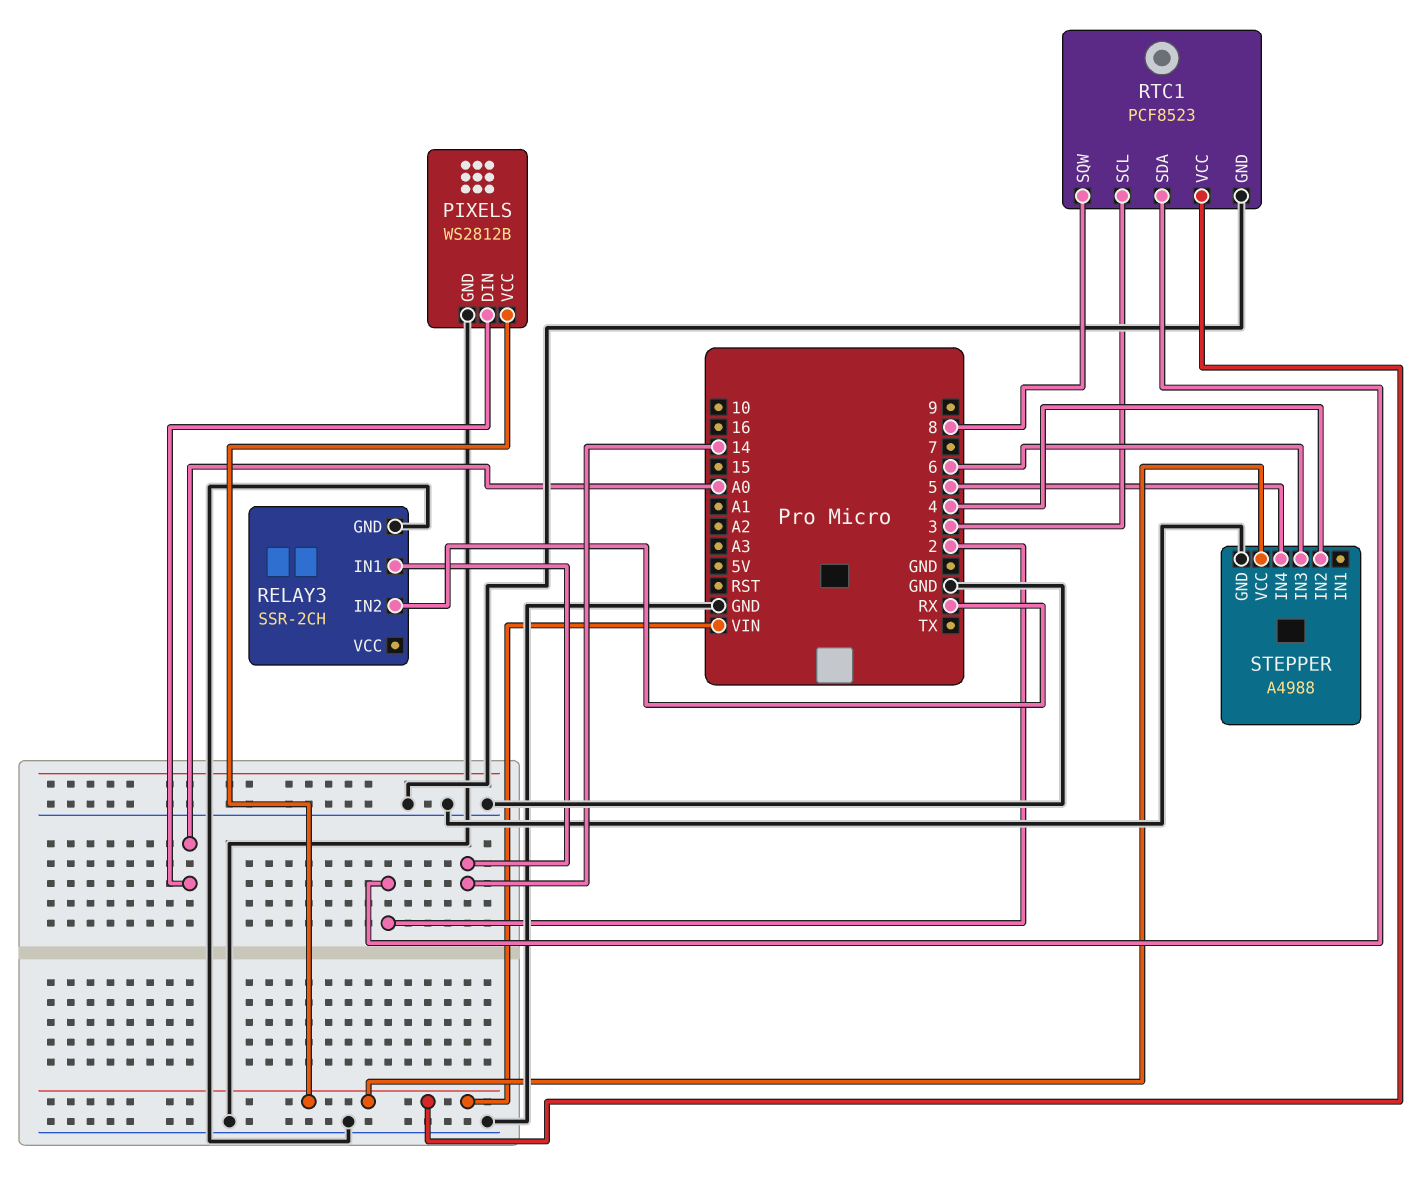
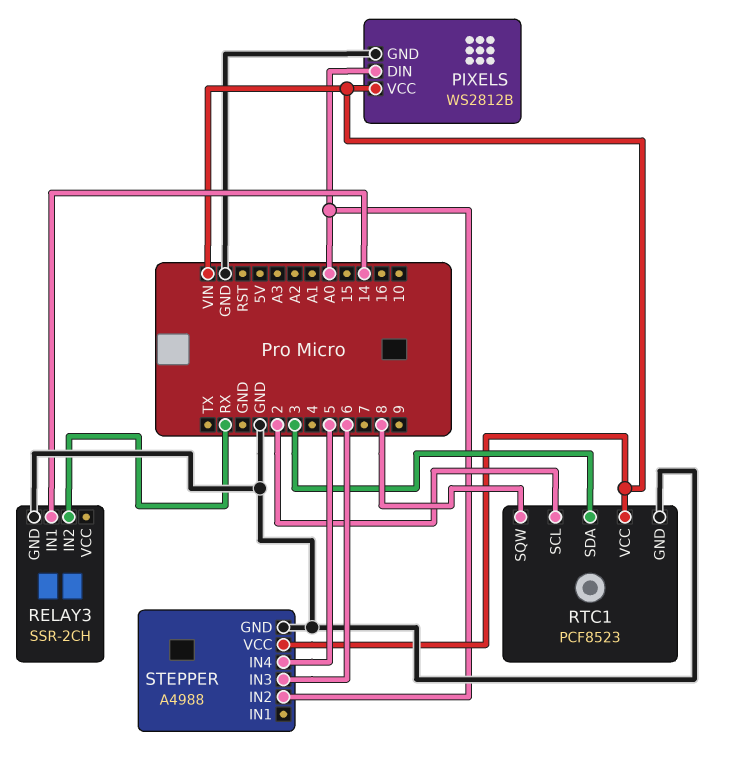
RTC1 pin SCL: 3 -> 2
RTC1 pin SDA: 2 -> 3
STEPPER pin IN2: 4 -> A0

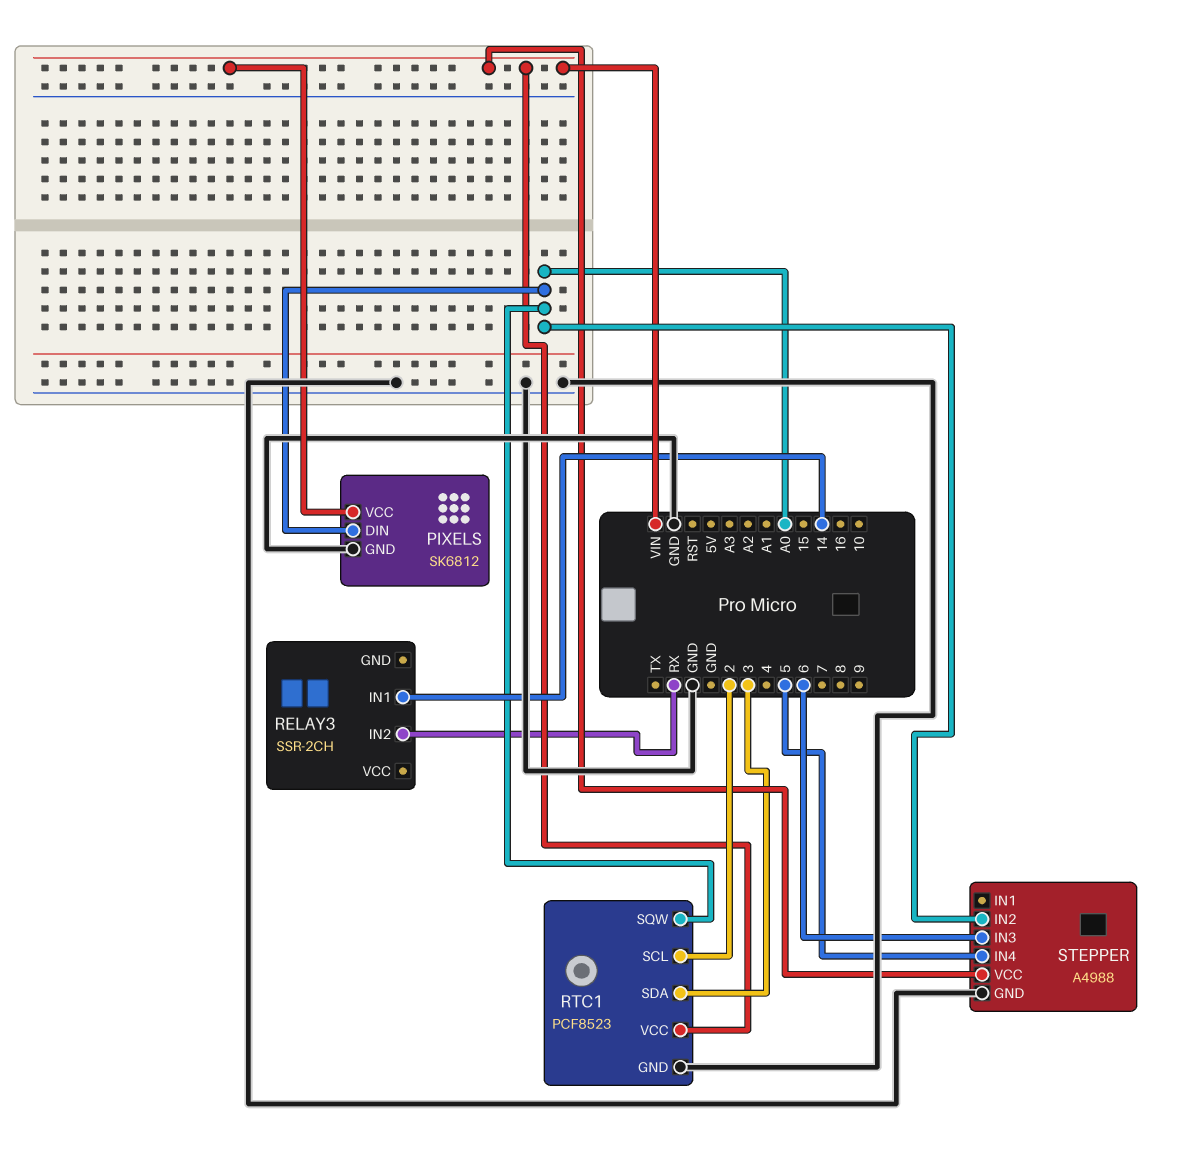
PIXELS: WS2812B -> SK6812
RELAY3 pin GND: GND -> none
RTC1 pin SQW: 8 -> A0

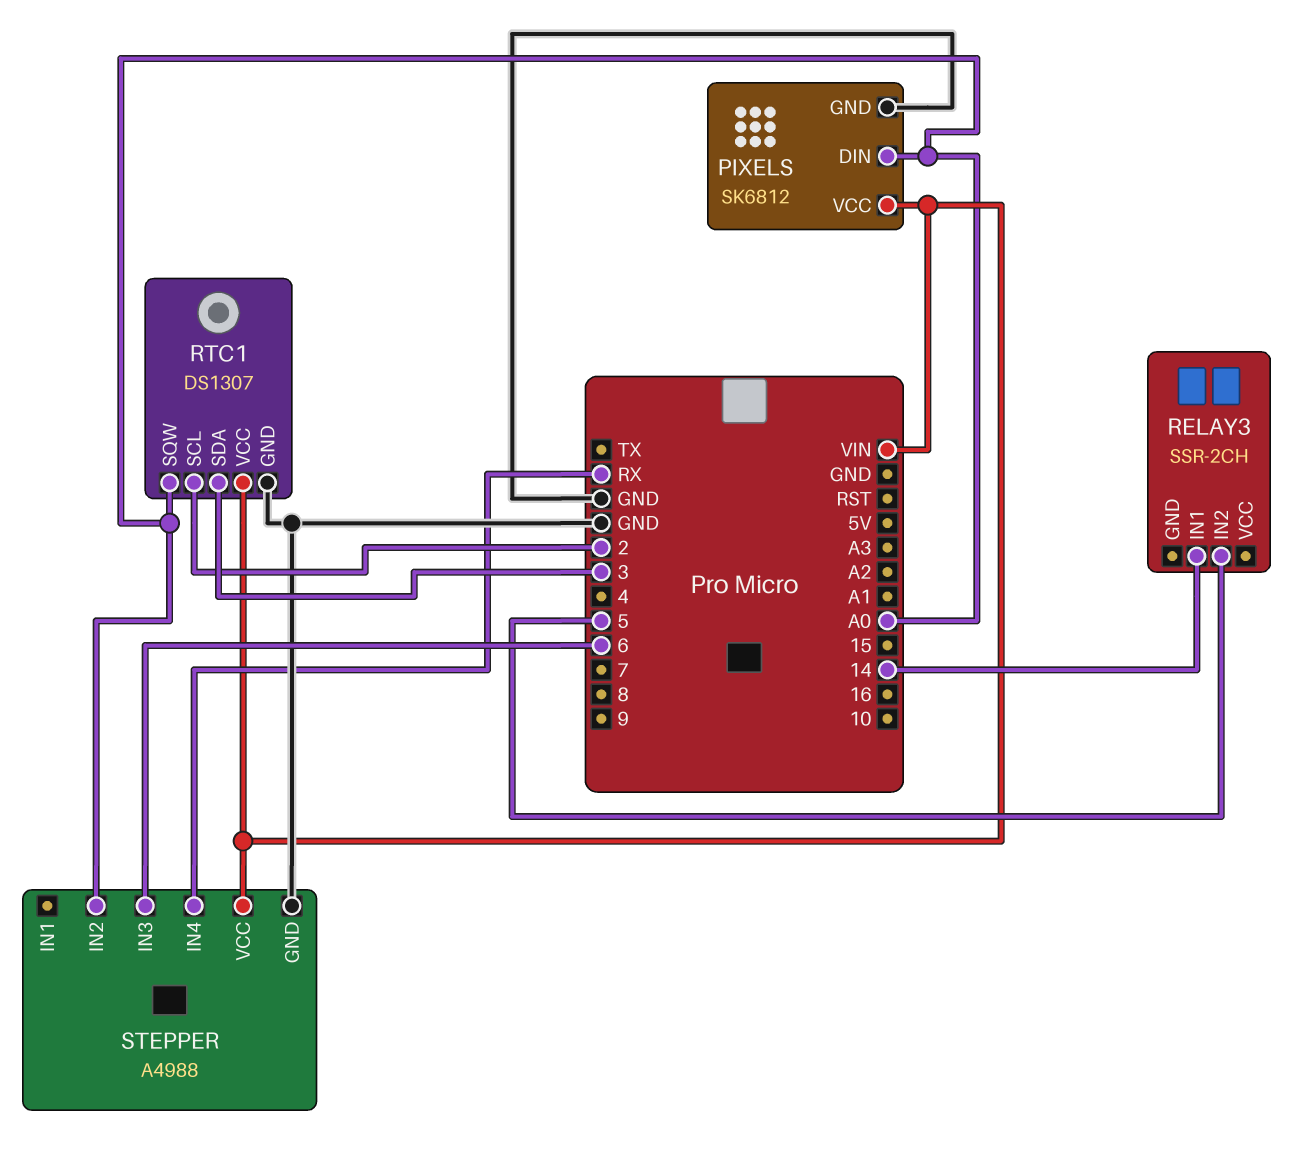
RELAY3 pin IN2: RX -> 5
RTC1: PCF8523 -> DS1307
STEPPER pin IN4: 5 -> RX

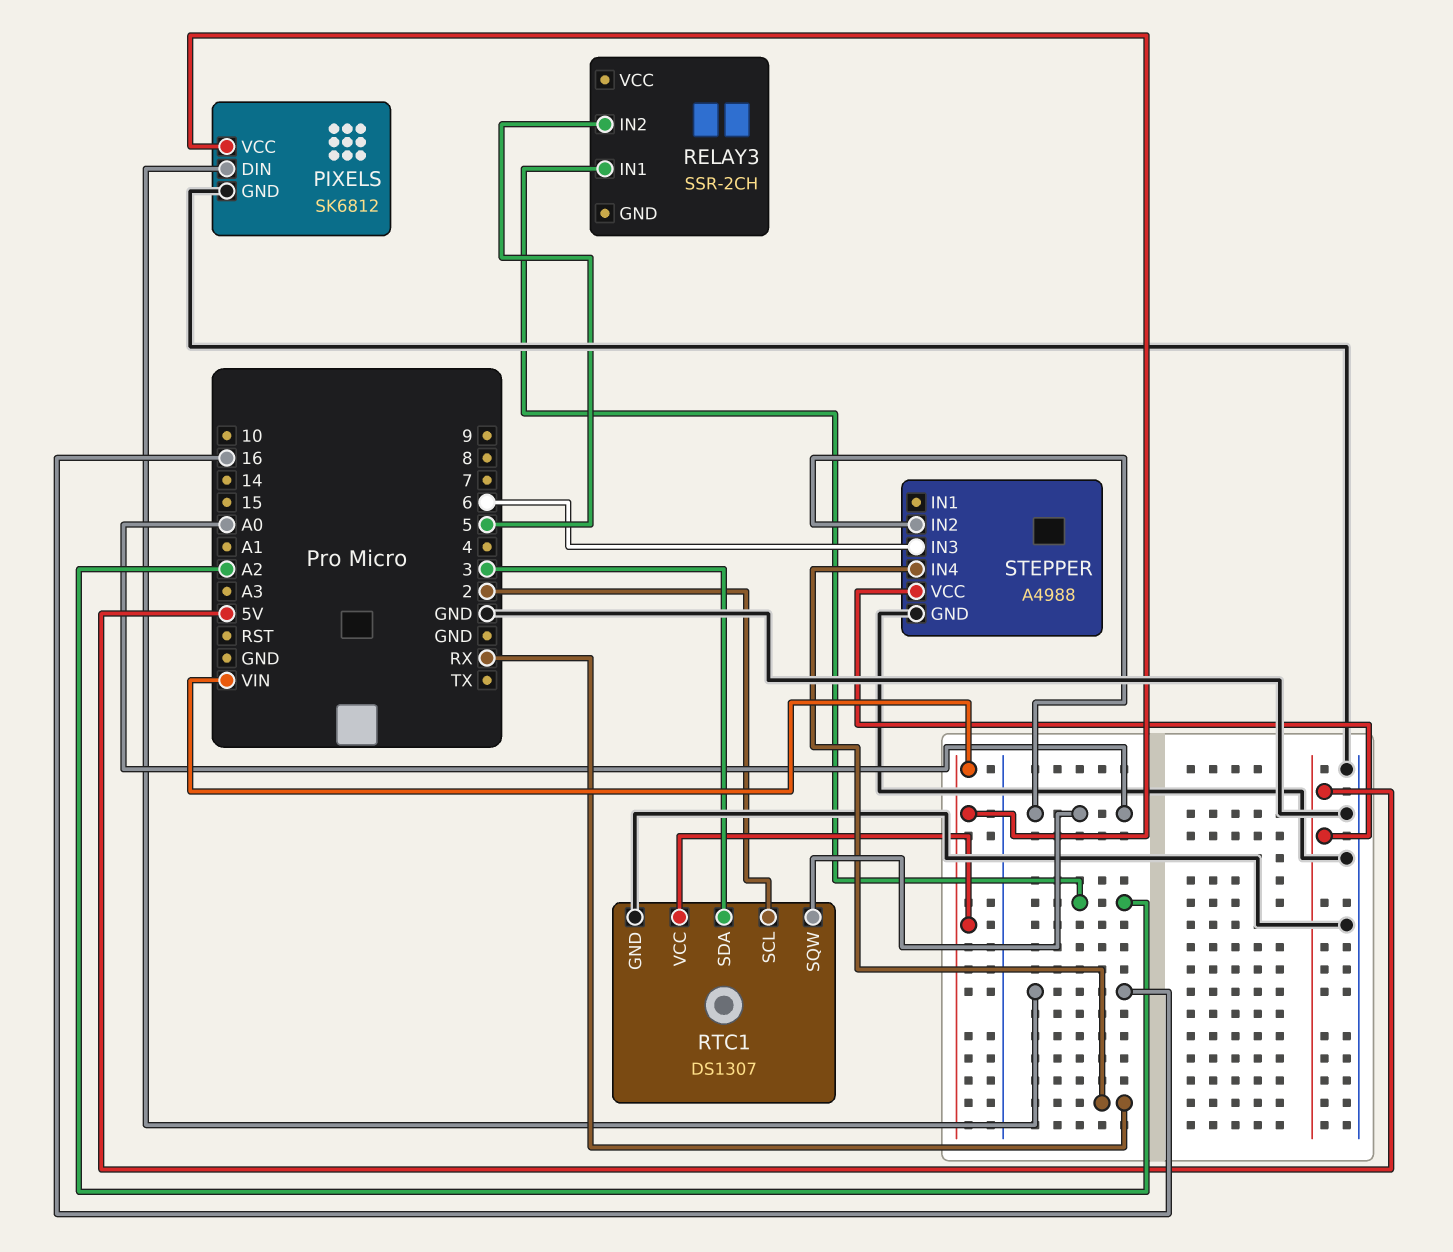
PIXELS pin DIN: A0 -> 16
RELAY3 pin IN1: 14 -> A2
STEPPER pin VCC: VIN -> 5V

